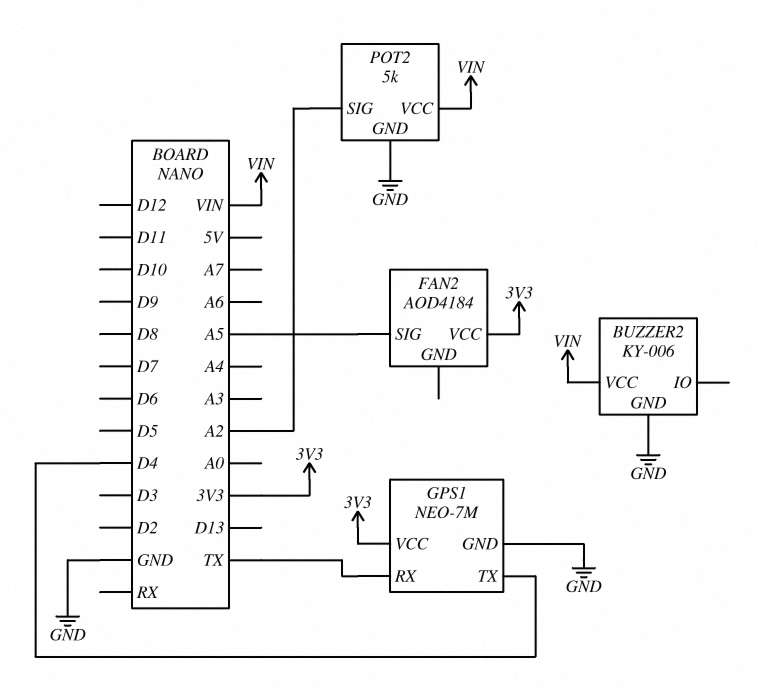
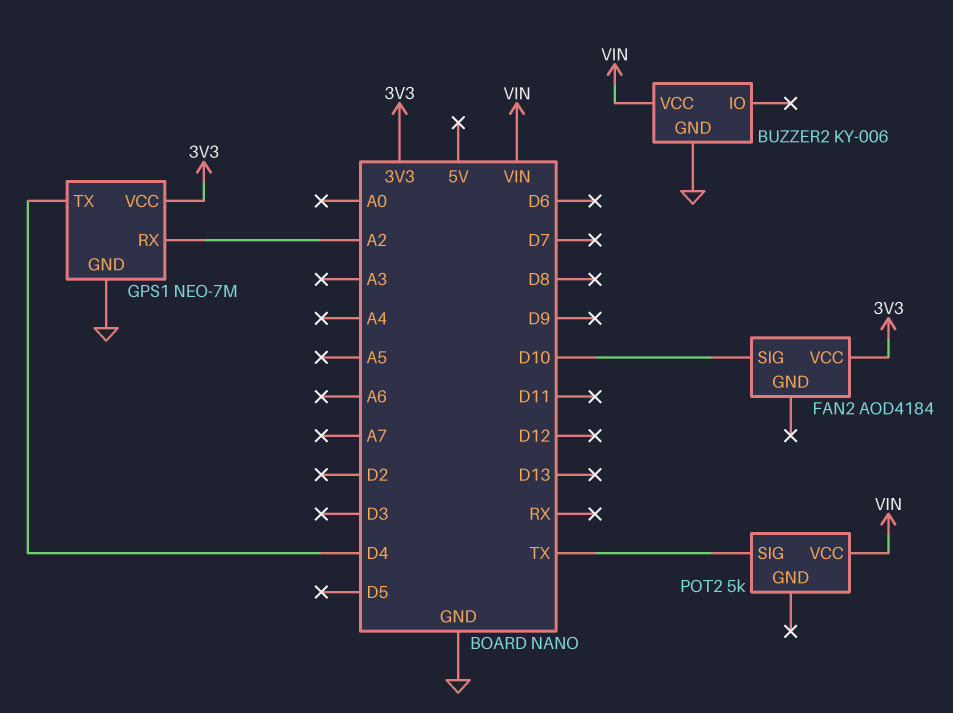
FAN2 pin SIG: A5 -> D10
GPS1 pin RX: TX -> A2
POT2 pin GND: GND -> none
POT2 pin SIG: A2 -> TX

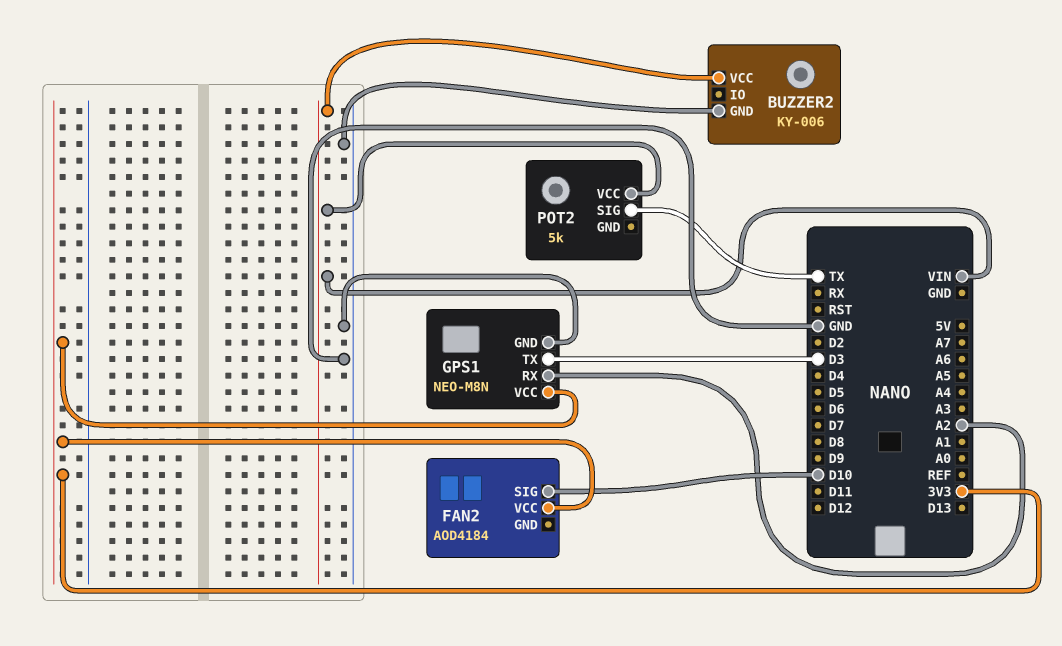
GPS1: NEO-7M -> NEO-M8N
GPS1 pin TX: D4 -> D3

